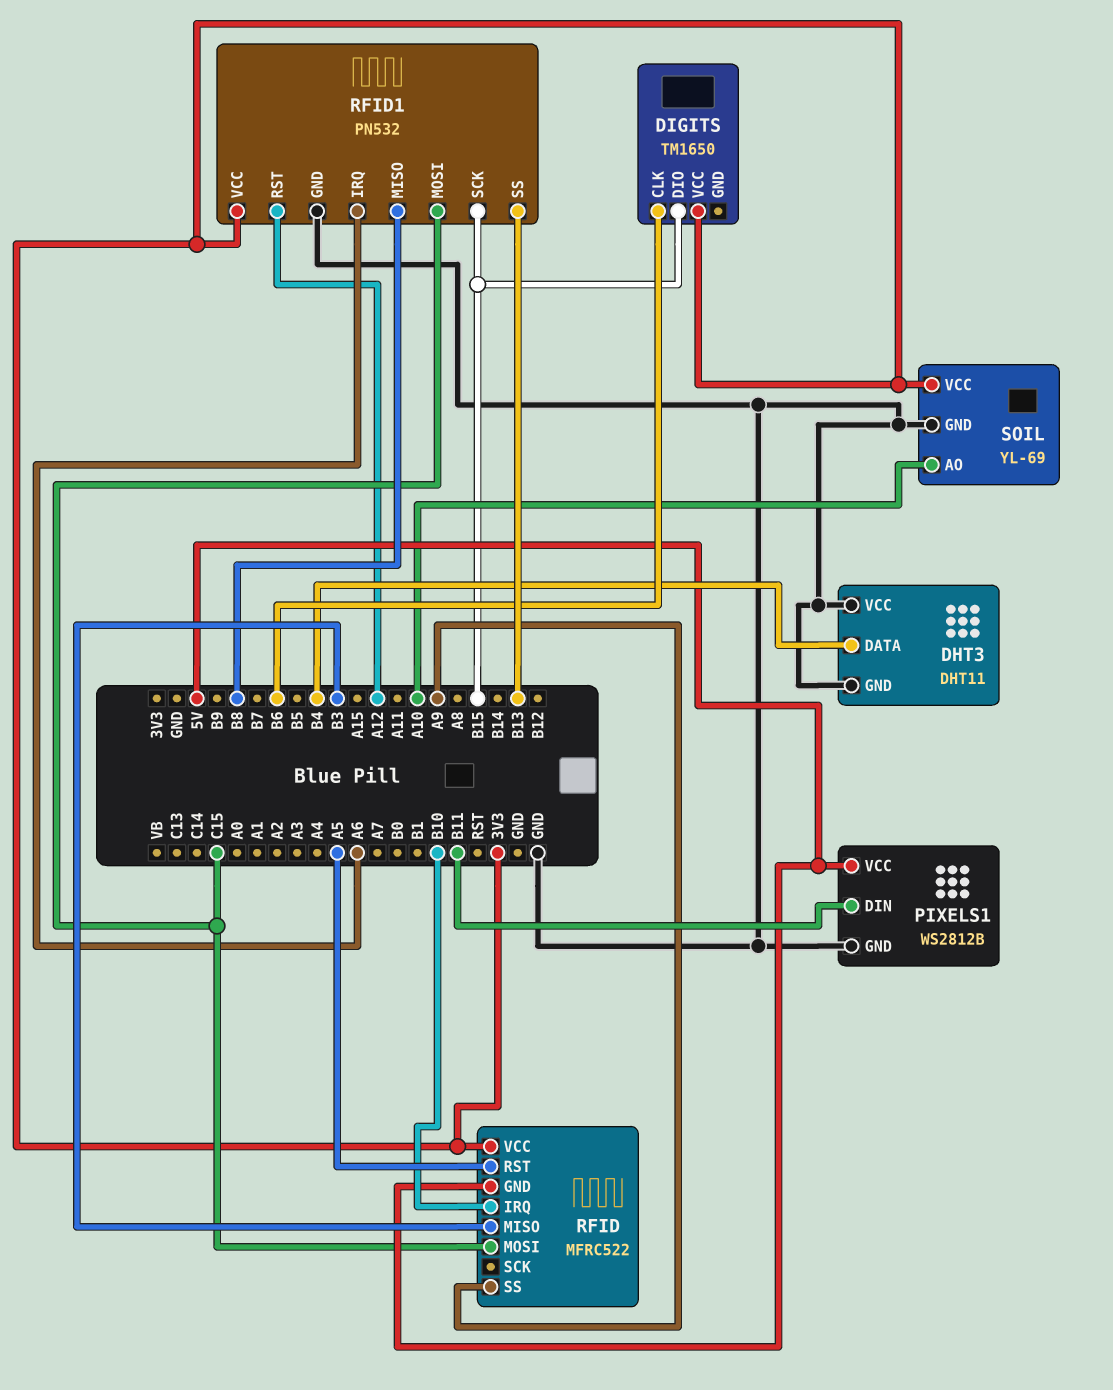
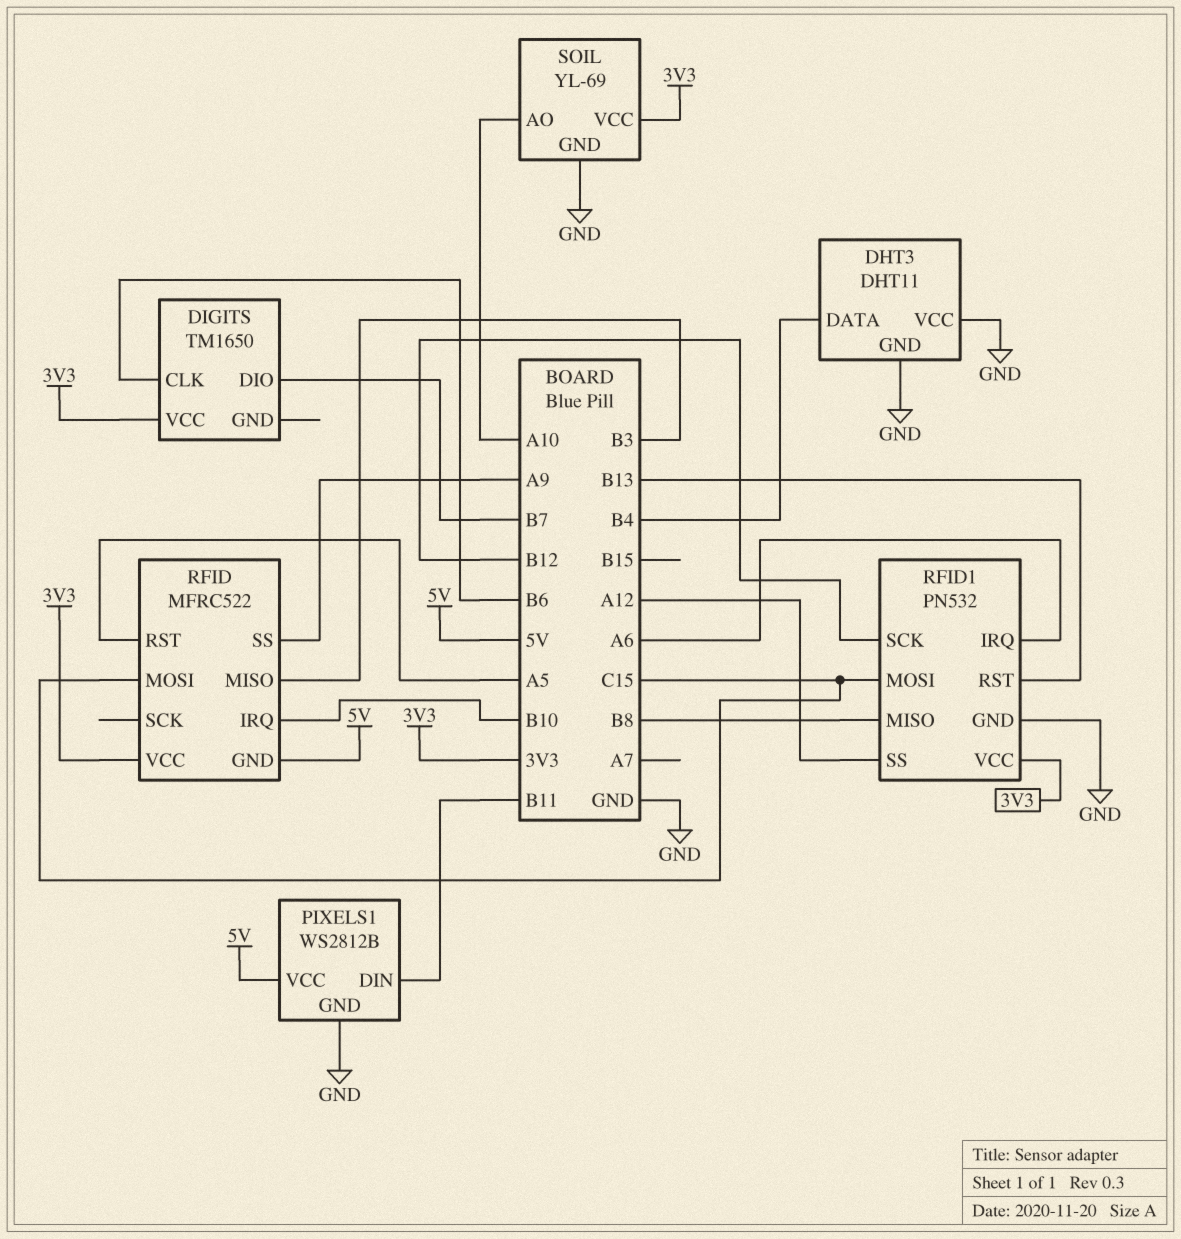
DIGITS pin DIO: B15 -> B7
RFID1 pin RST: A12 -> B13
RFID1 pin SCK: B15 -> B12
RFID1 pin SS: B13 -> A12

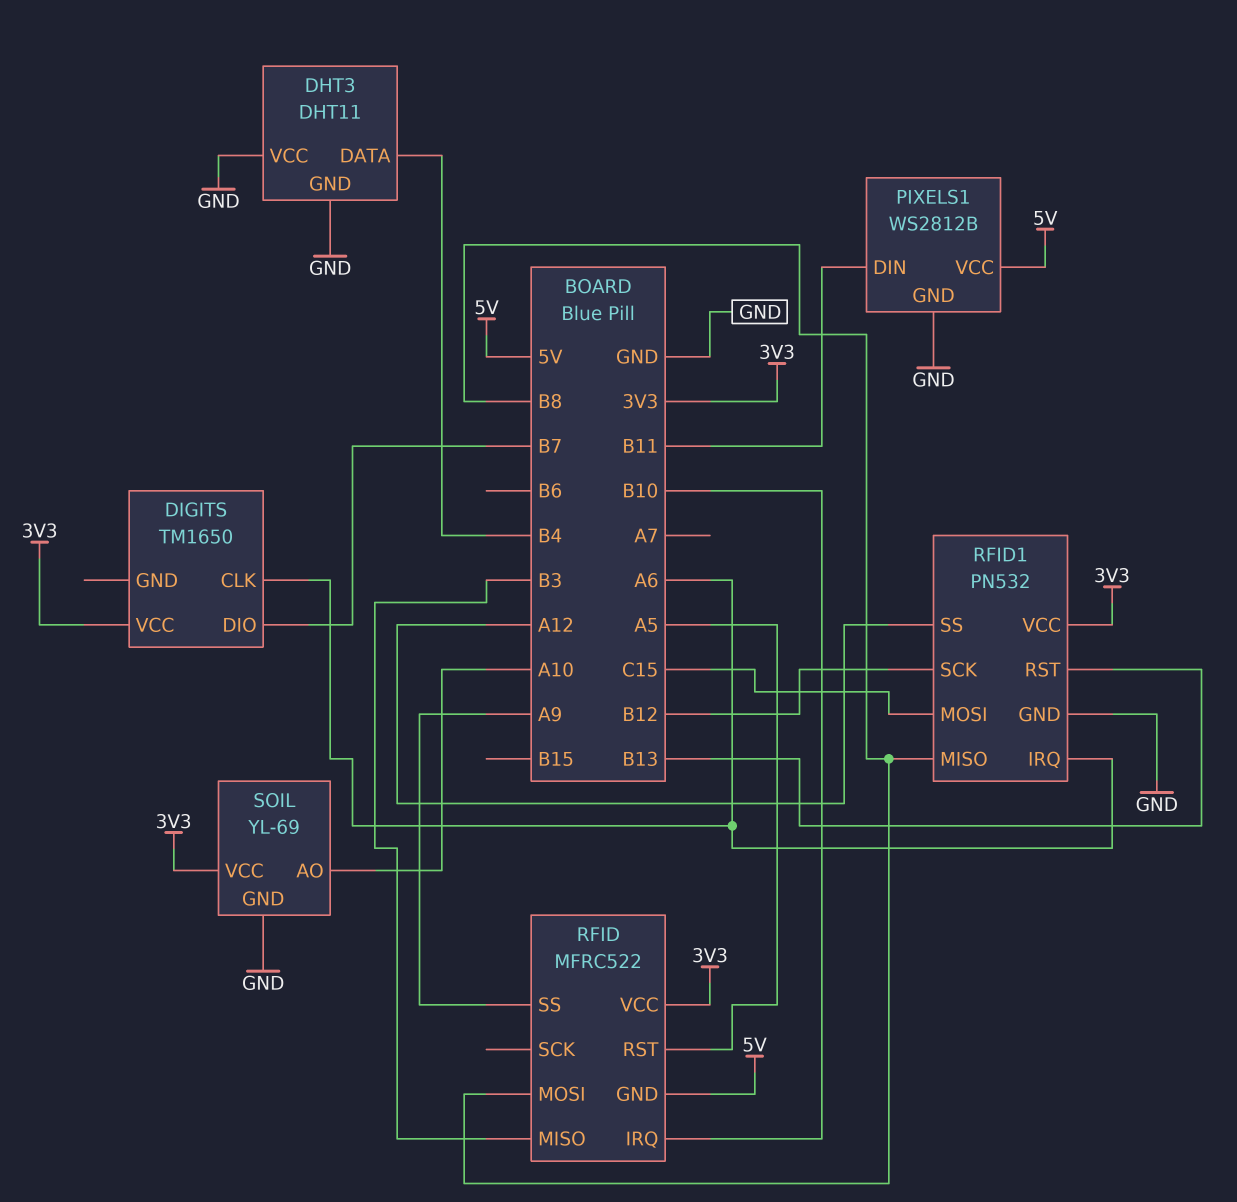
DIGITS pin CLK: B6 -> A6
RFID pin MOSI: C15 -> B8

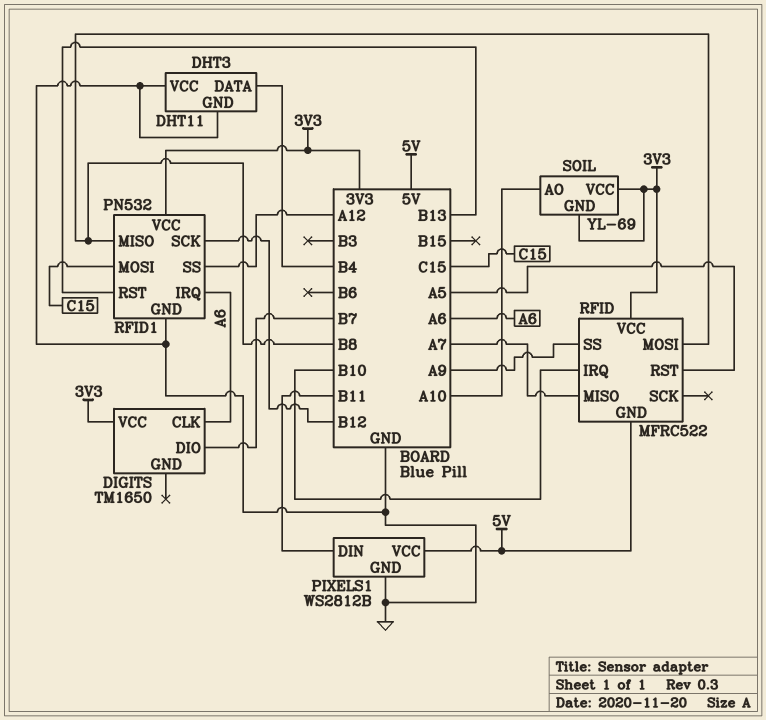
RFID pin MISO: B3 -> A7
SOIL pin GND: GND -> 3V3

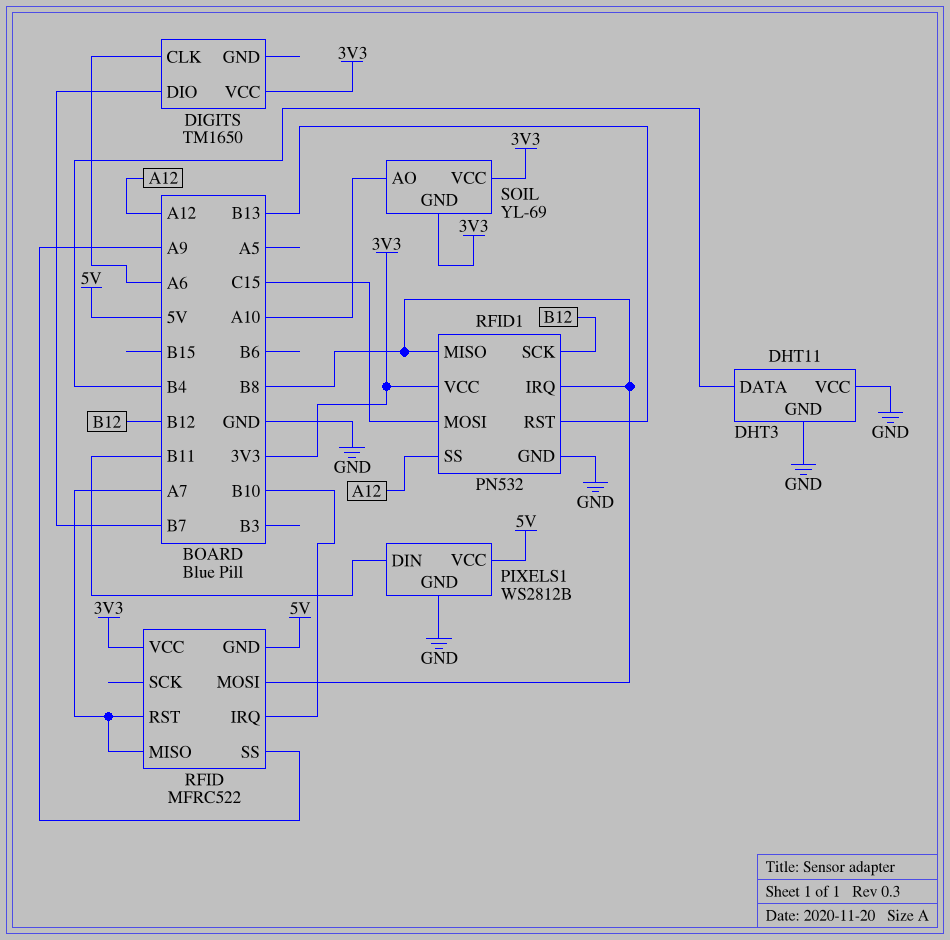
RFID pin RST: A5 -> A7
RFID1 pin IRQ: A6 -> B8

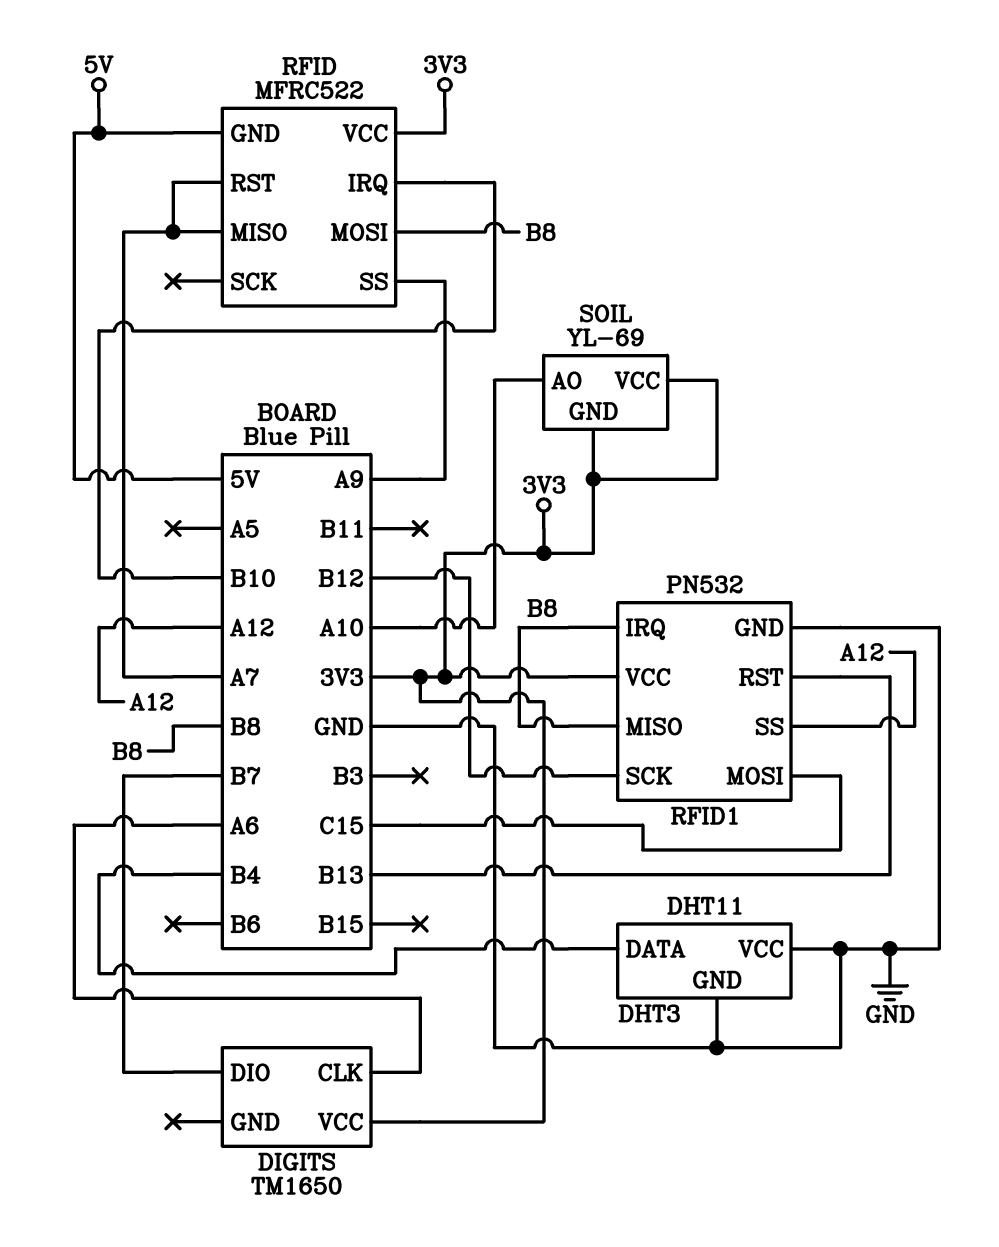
PIXELS1: WS2812B -> none
PIXELS1 pin DIN: B11 -> none
PIXELS1 pin GND: GND -> none
PIXELS1 pin VCC: 5V -> none

